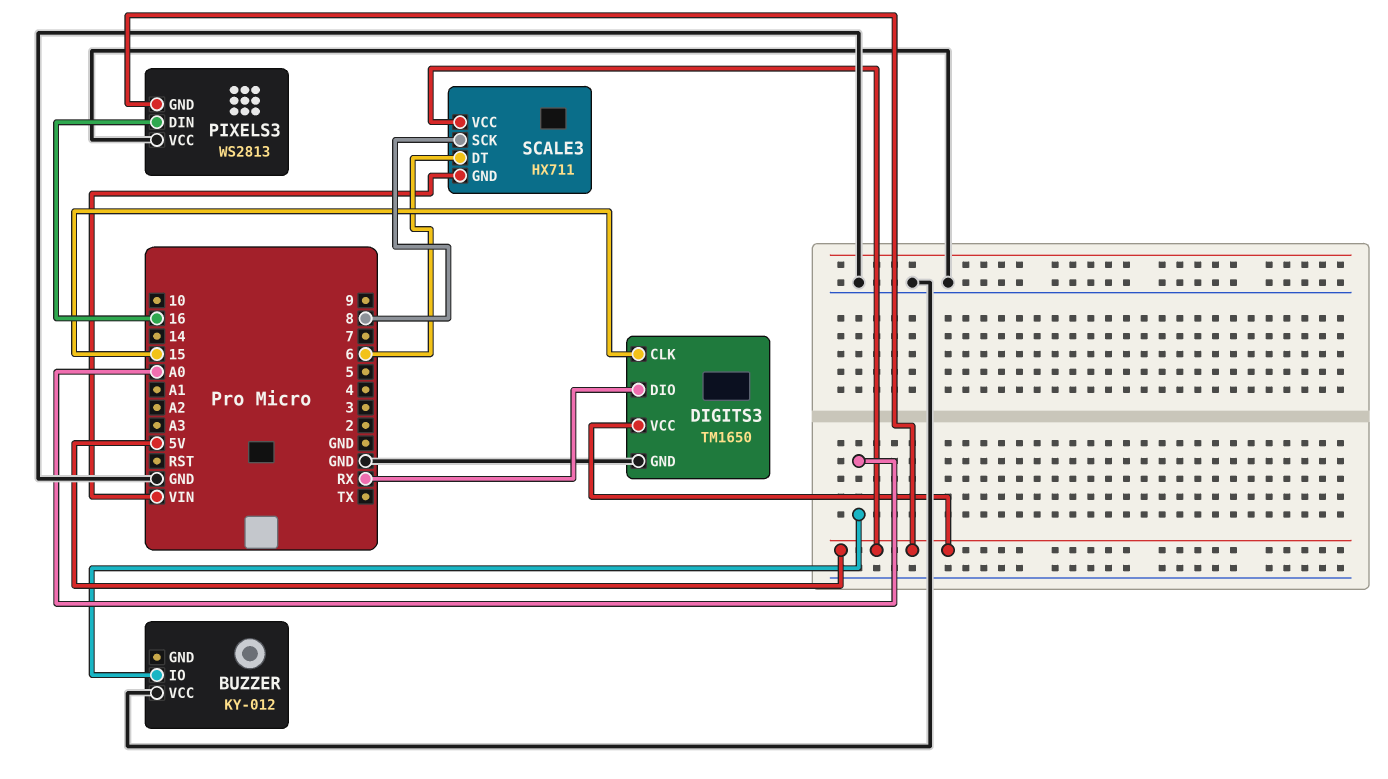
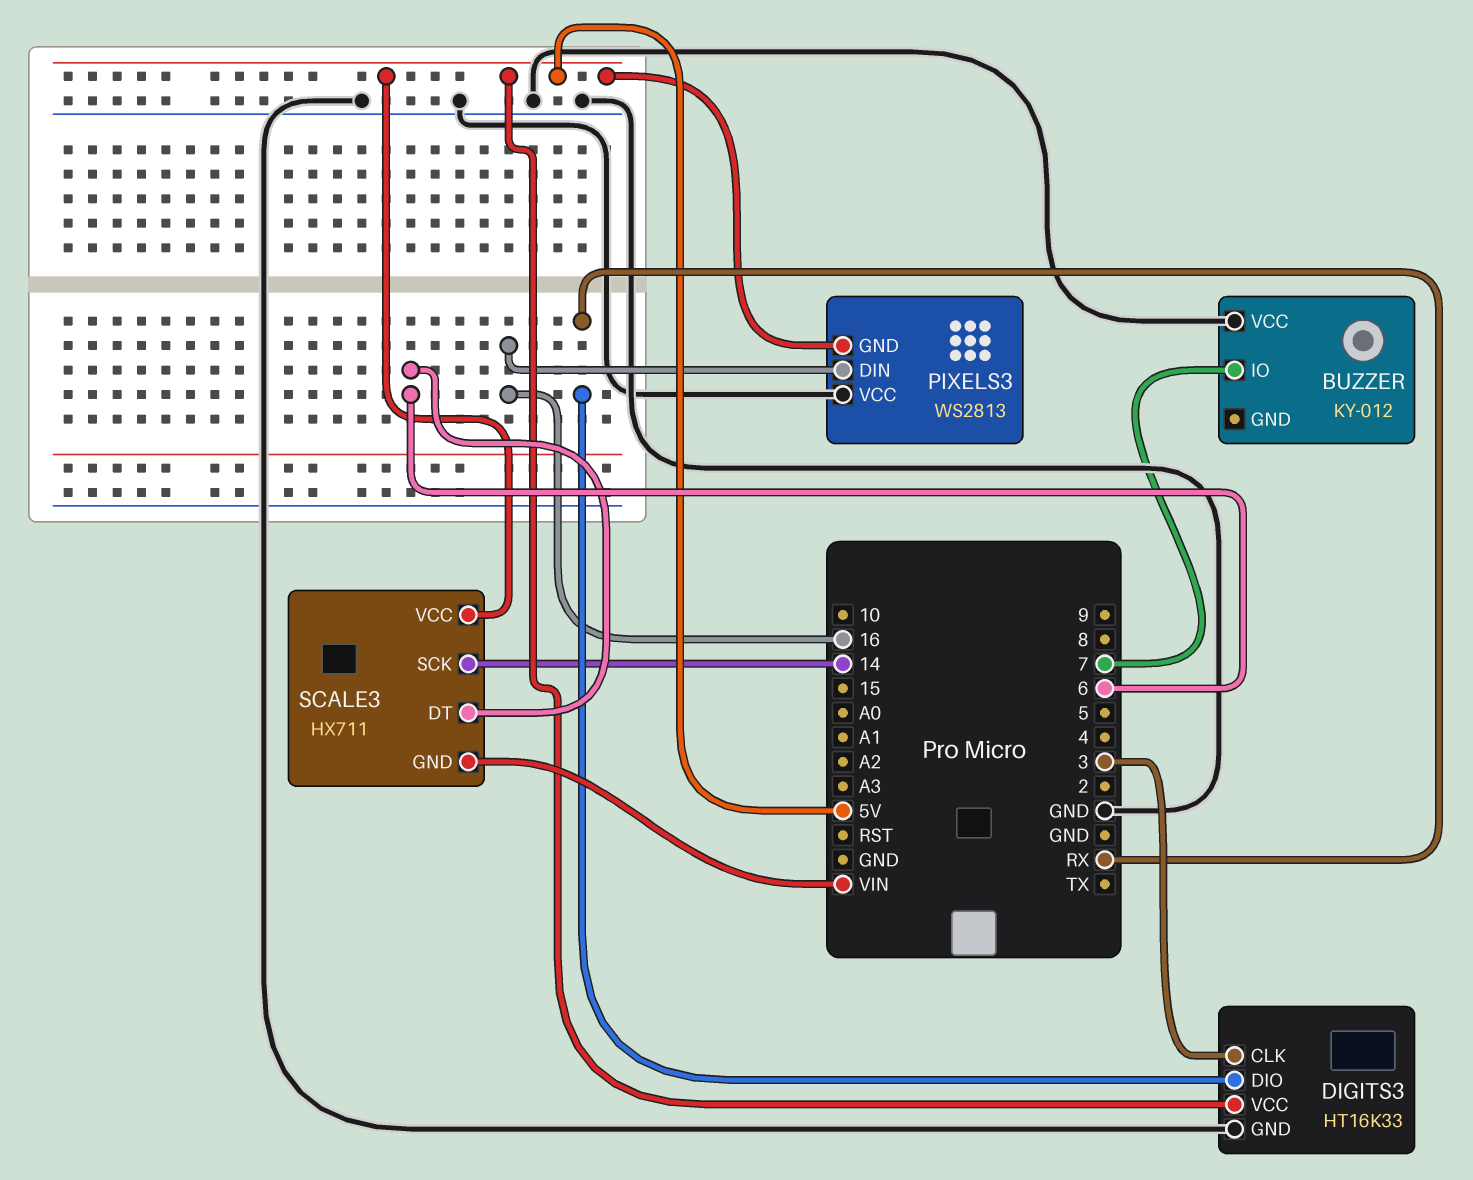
BUZZER pin IO: A0 -> 7
DIGITS3: TM1650 -> HT16K33
DIGITS3 pin CLK: 15 -> 3
SCALE3 pin SCK: 8 -> 14

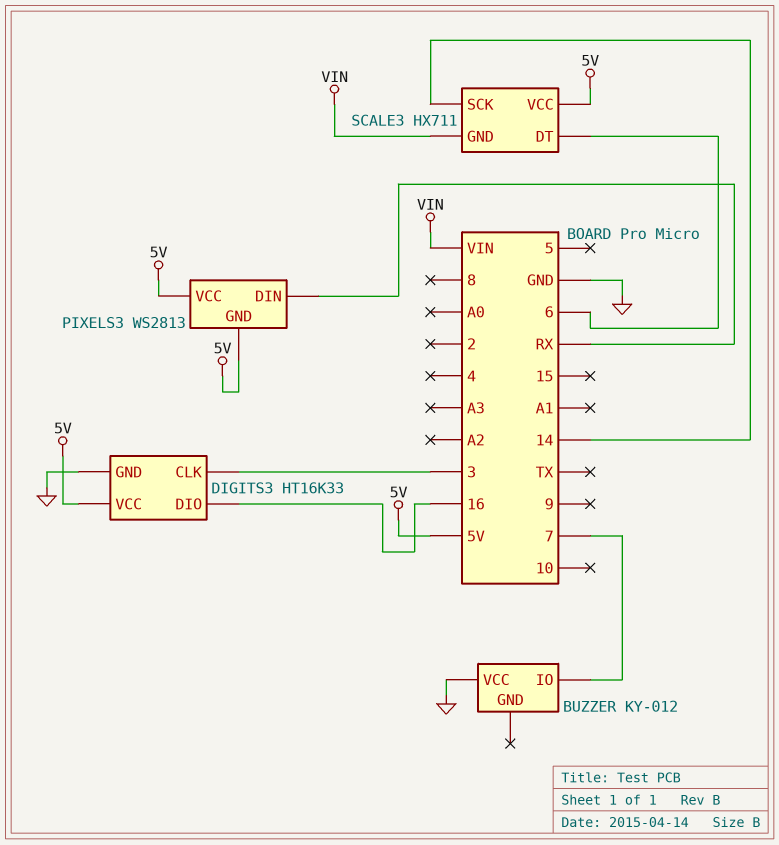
DIGITS3 pin DIO: RX -> 16
PIXELS3 pin DIN: 16 -> RX
PIXELS3 pin VCC: GND -> 5V

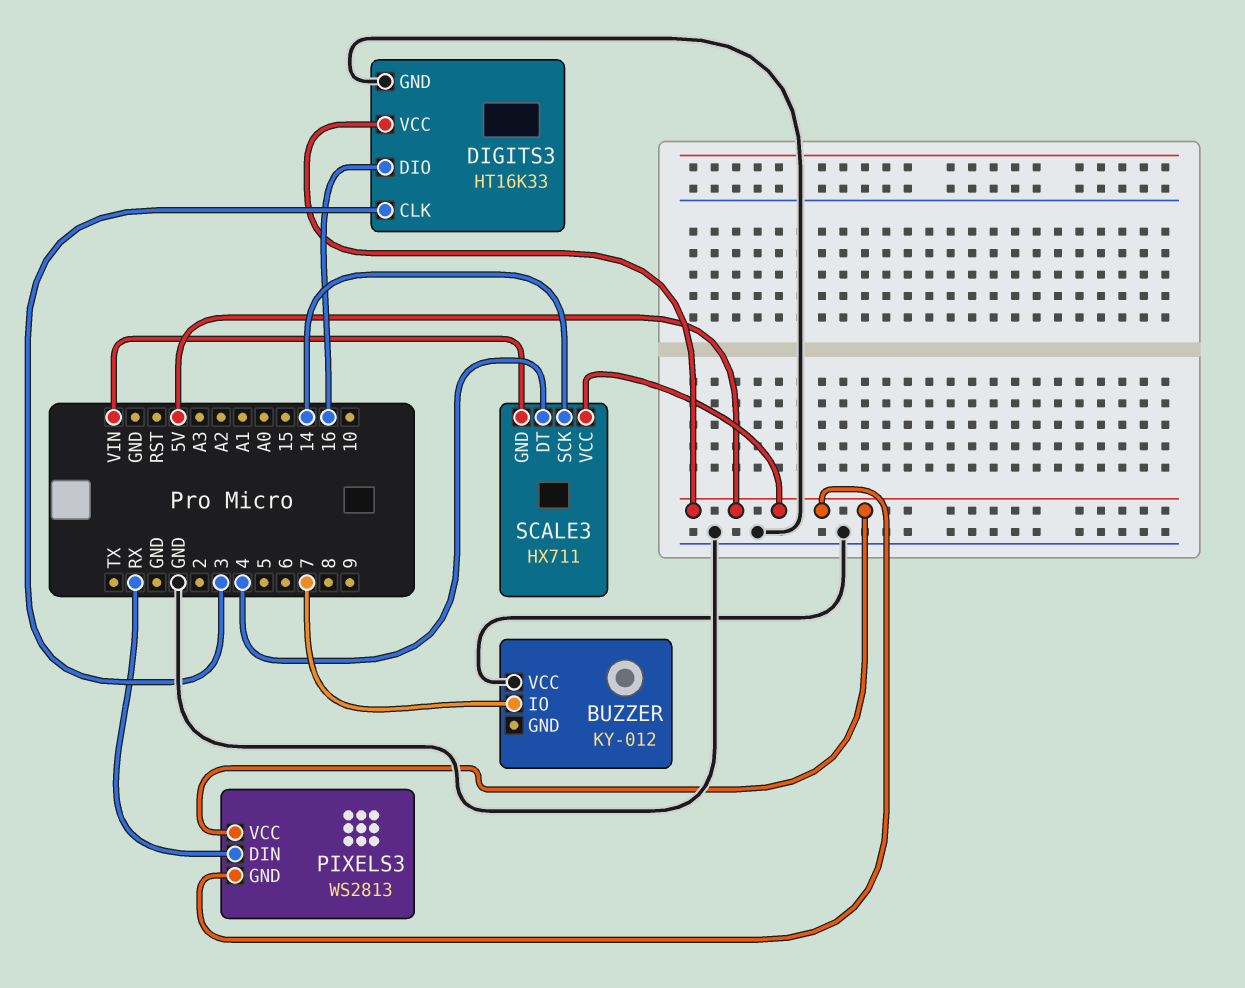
SCALE3 pin DT: 6 -> 4

